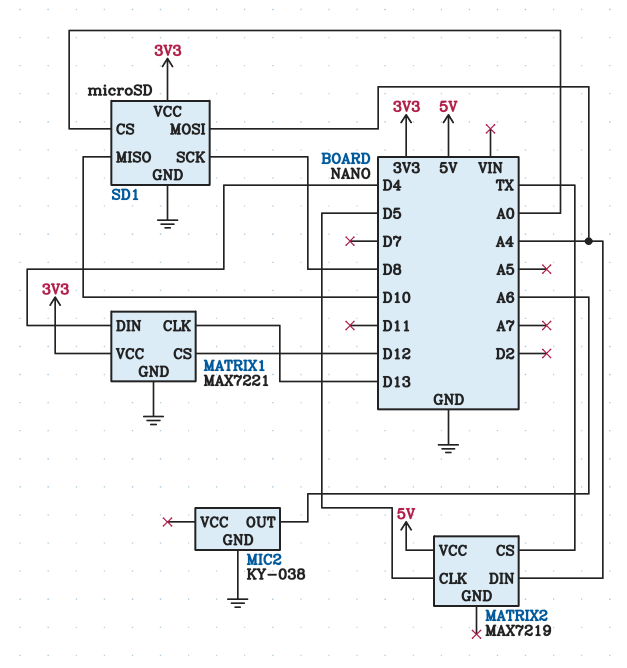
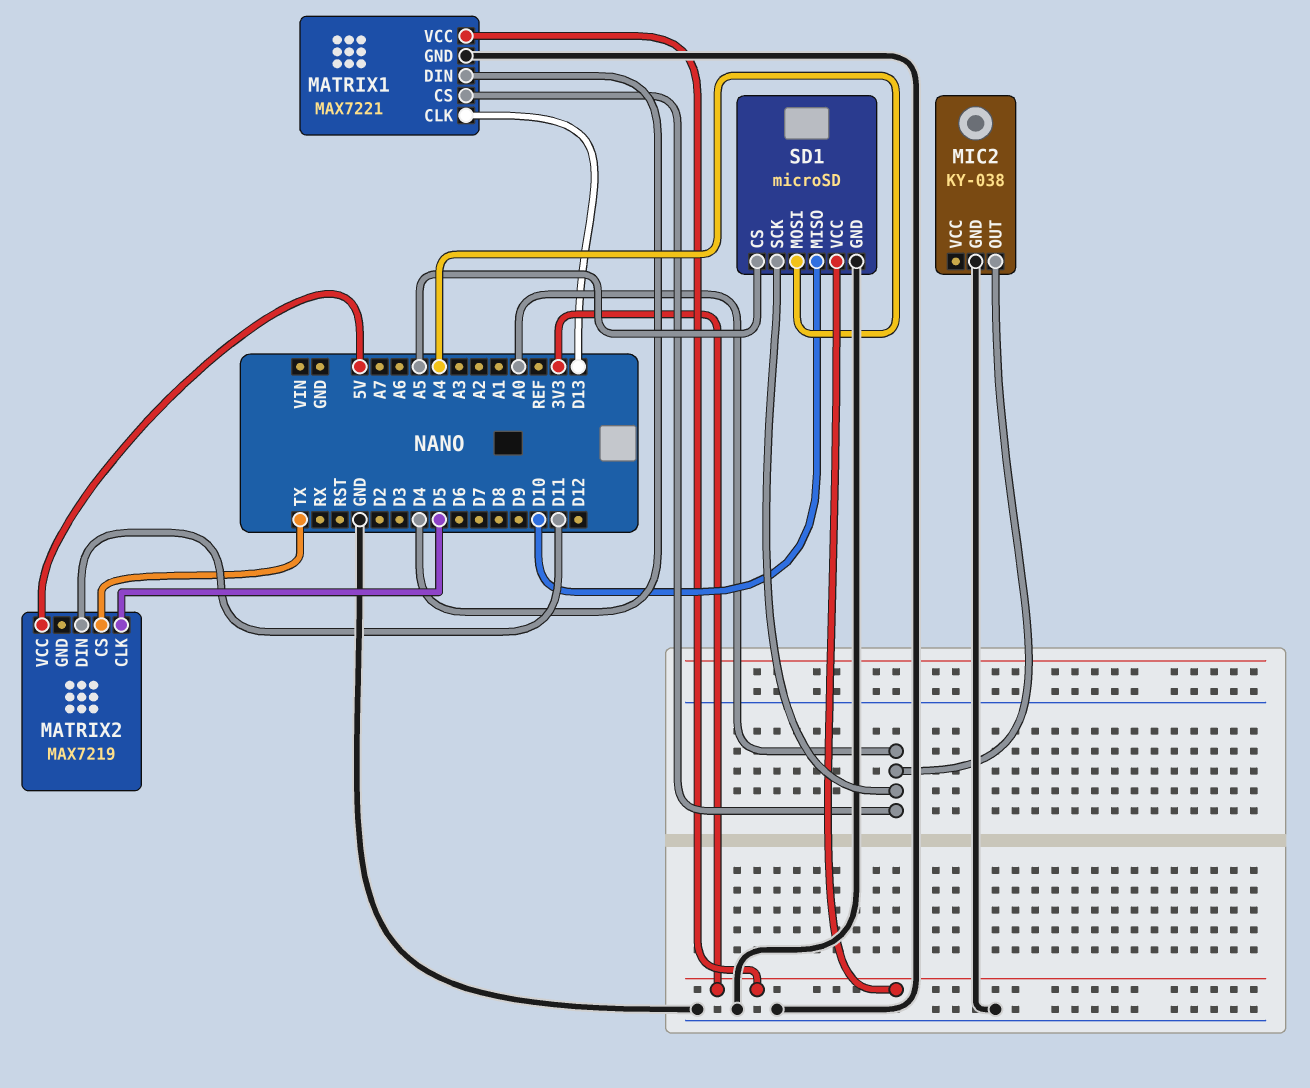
MATRIX1 pin CS: D12 -> A0
MATRIX2 pin DIN: A4 -> D11
MIC2 pin OUT: A6 -> A0
SD1 pin CS: A0 -> A5
SD1 pin SCK: D8 -> A0

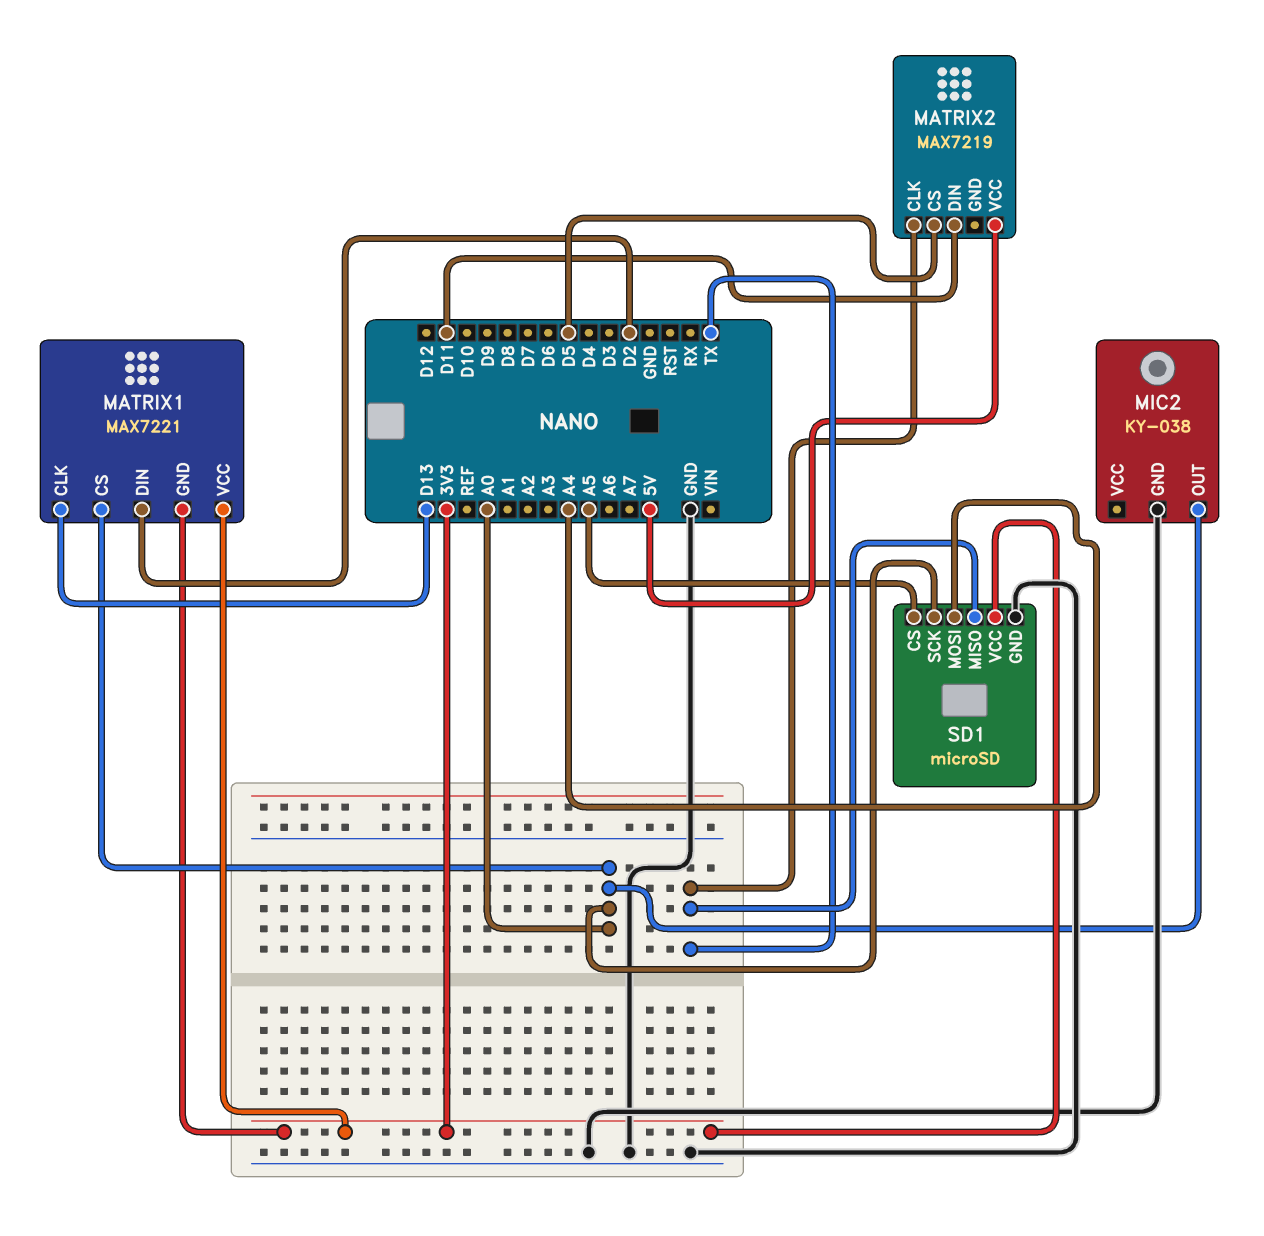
MATRIX1 pin DIN: D4 -> D2
MATRIX1 pin GND: GND -> 3V3
MATRIX2 pin CLK: D5 -> TX
MATRIX2 pin CS: TX -> D5
SD1 pin MISO: D10 -> TX

